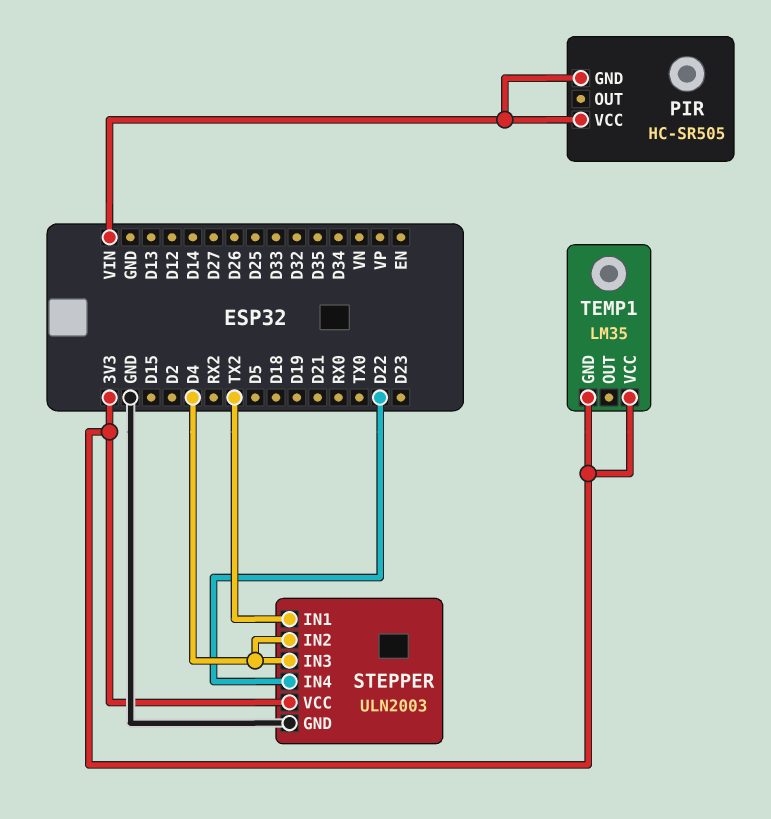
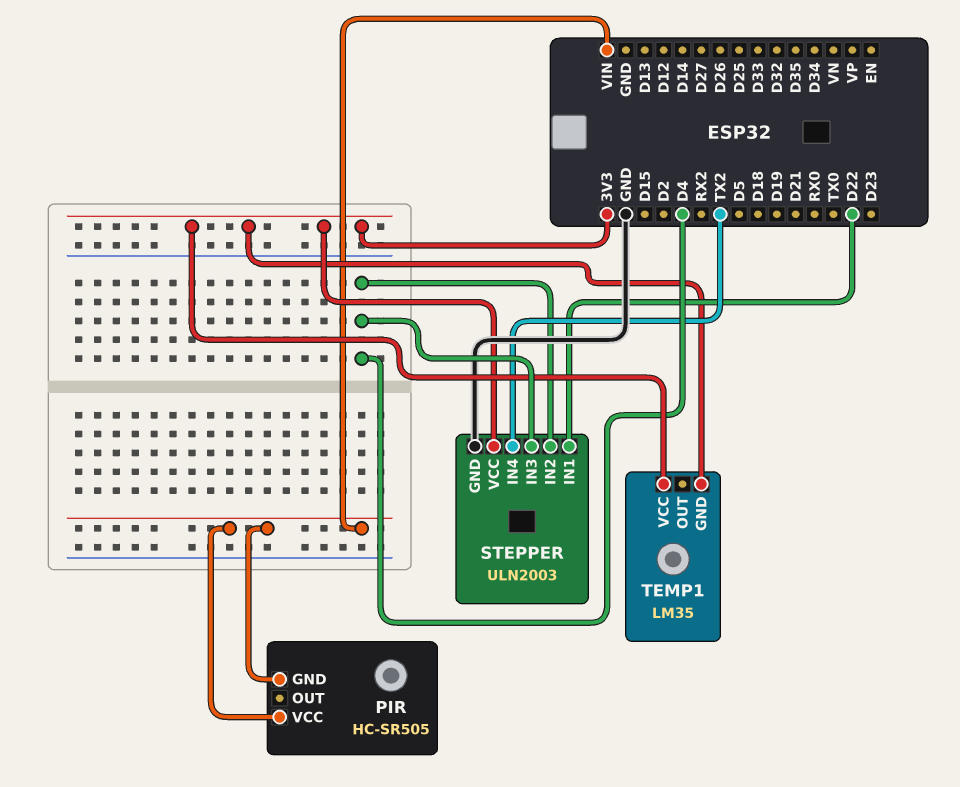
STEPPER pin IN1: TX2 -> D22
STEPPER pin IN4: D22 -> TX2

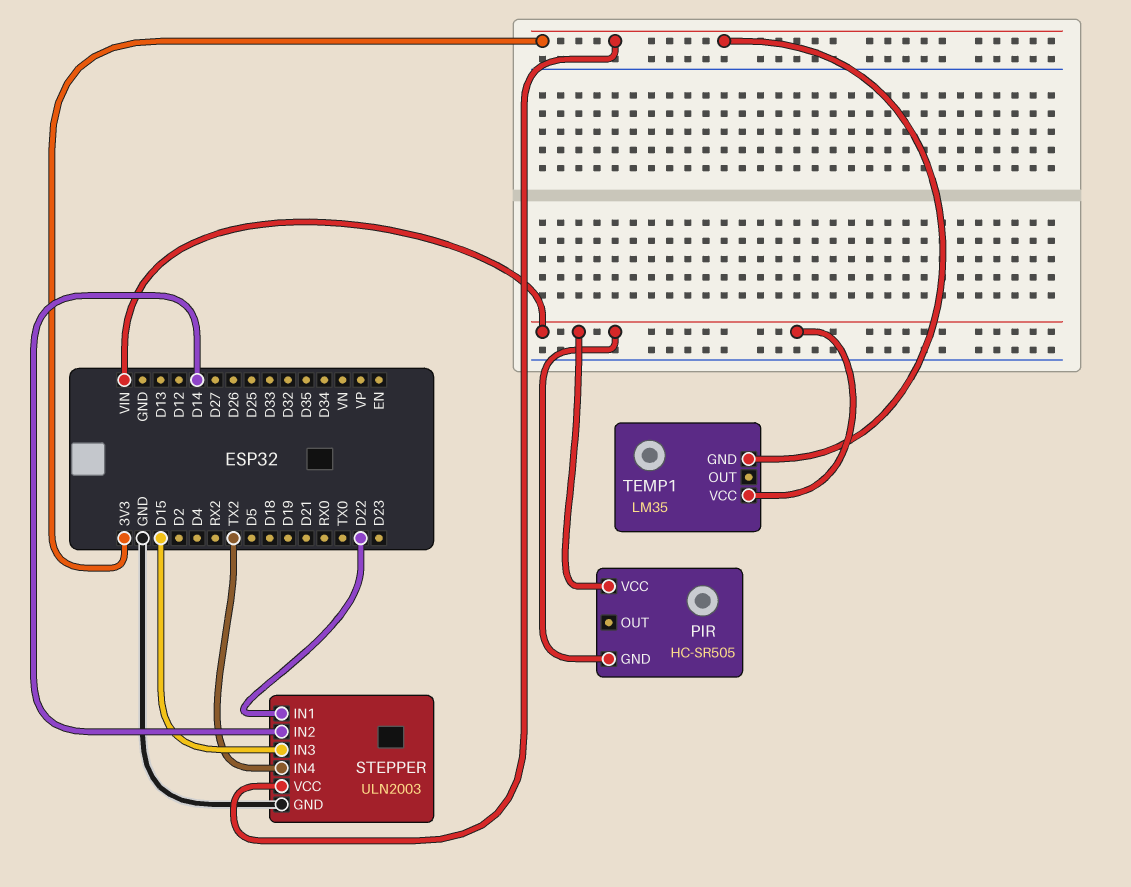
STEPPER pin IN2: D4 -> D14
STEPPER pin IN3: D4 -> D15
TEMP1 pin VCC: 3V3 -> VIN

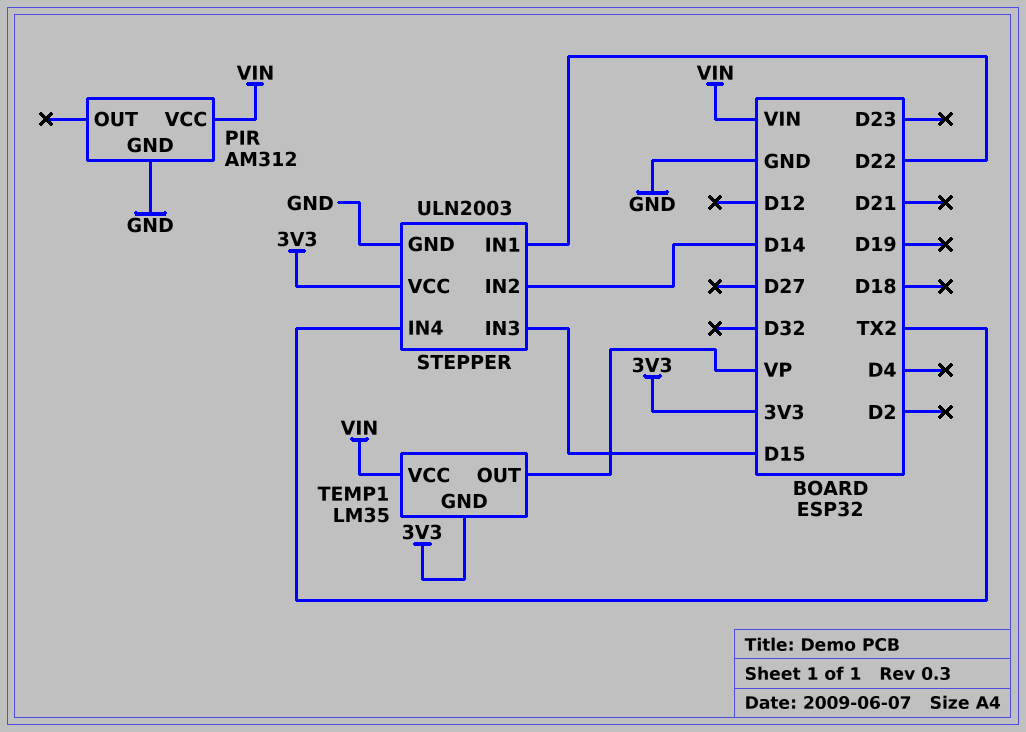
PIR: HC-SR505 -> AM312
PIR pin GND: VIN -> GND
TEMP1 pin OUT: none -> VP

